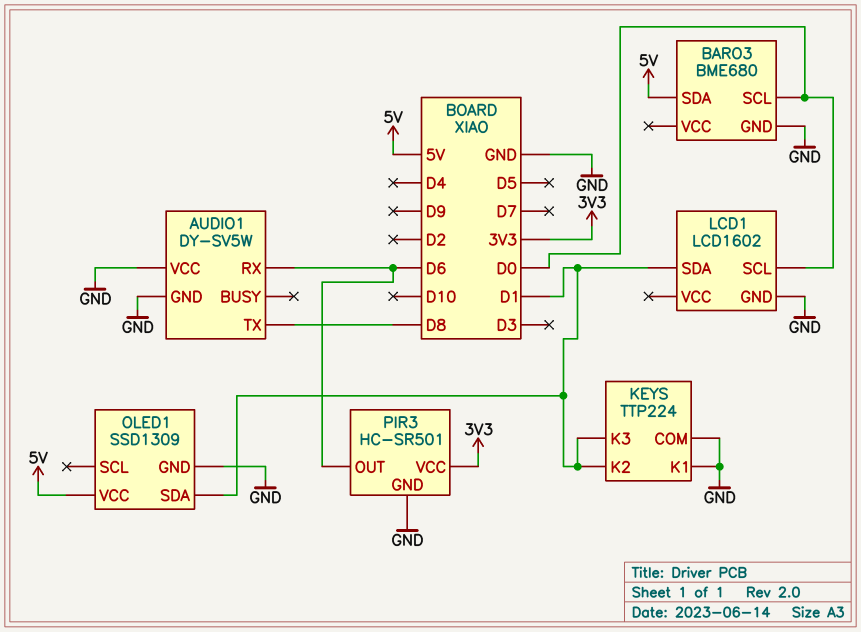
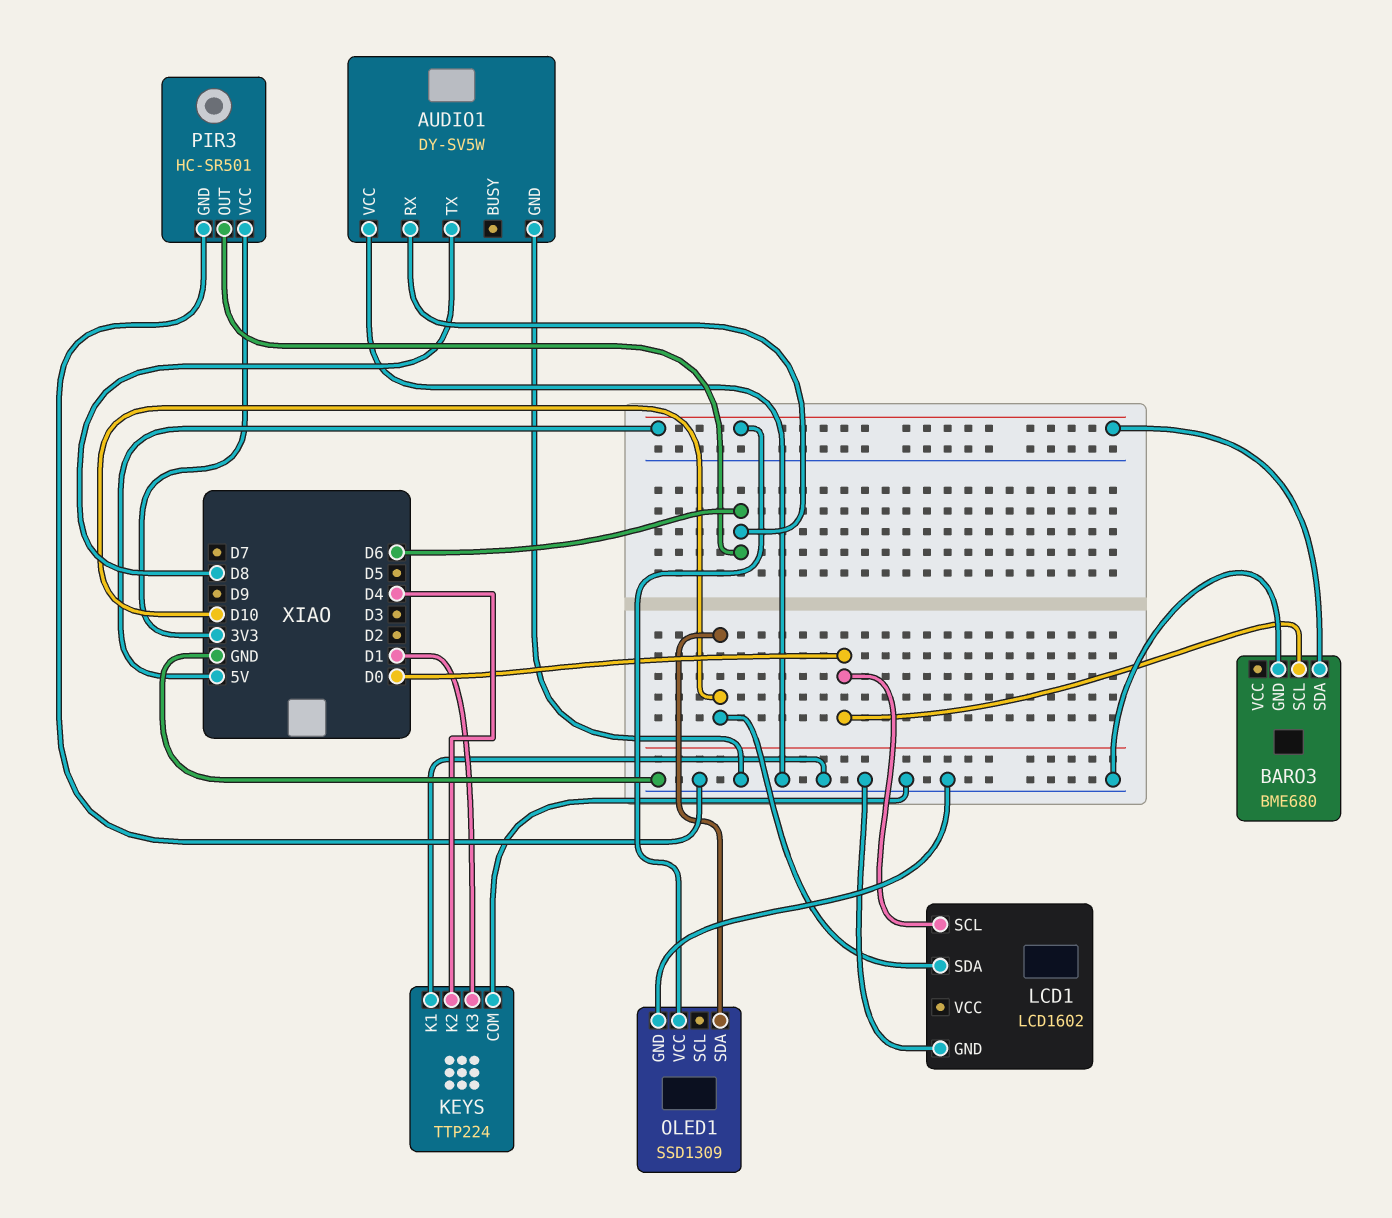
KEYS pin K2: D1 -> D4
LCD1 pin SDA: D1 -> D10
OLED1 pin SDA: D1 -> D10

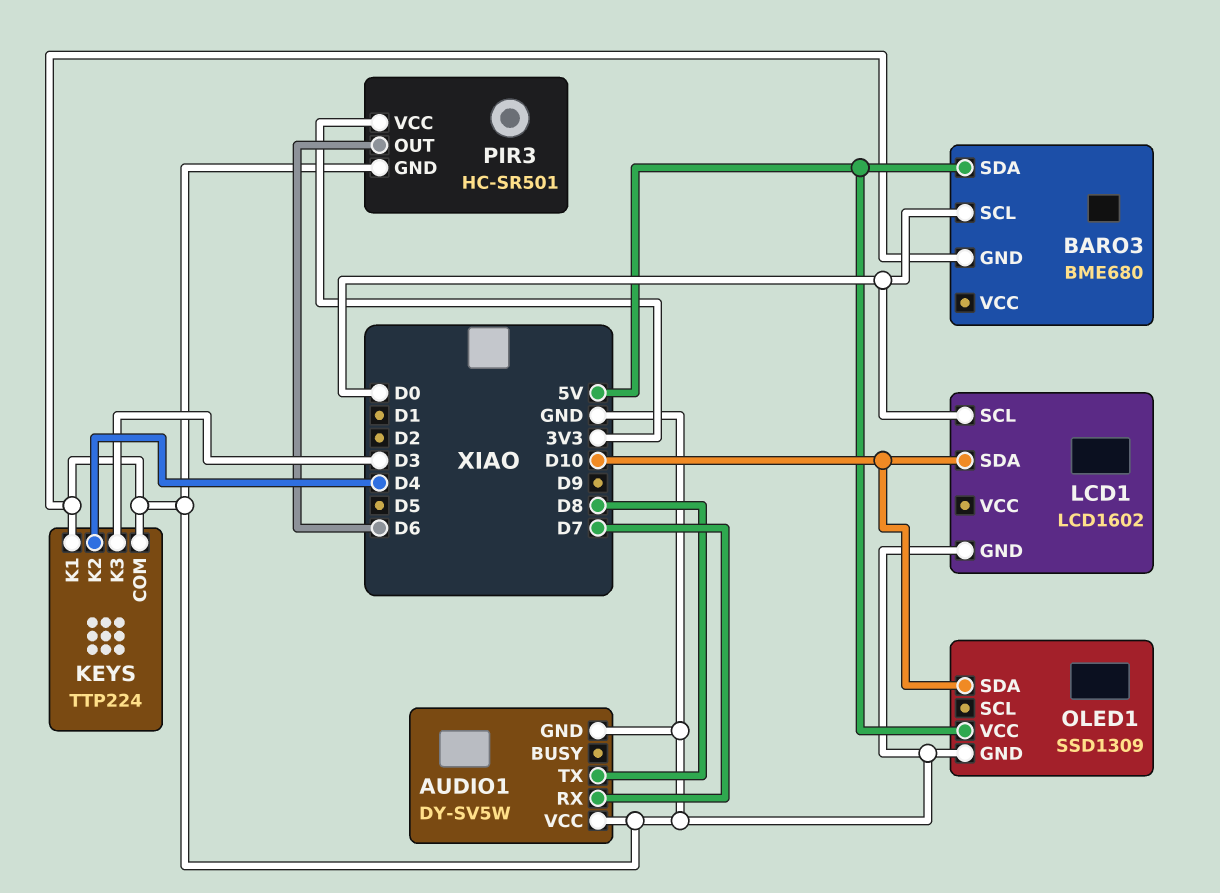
AUDIO1 pin RX: D6 -> D7
KEYS pin K3: D1 -> D3

